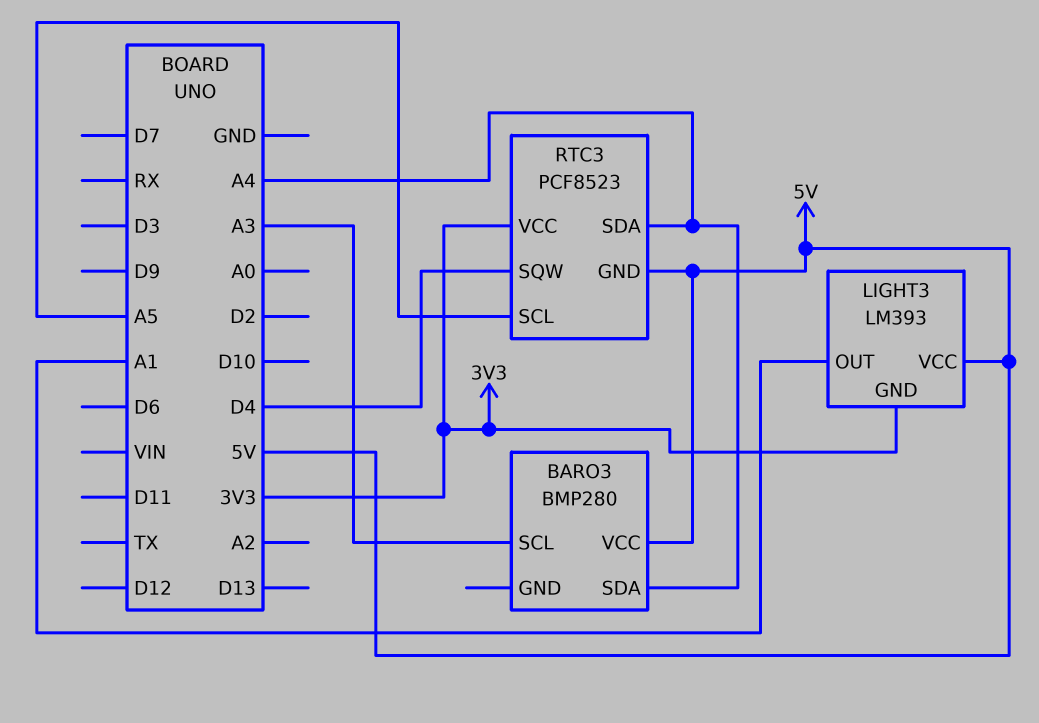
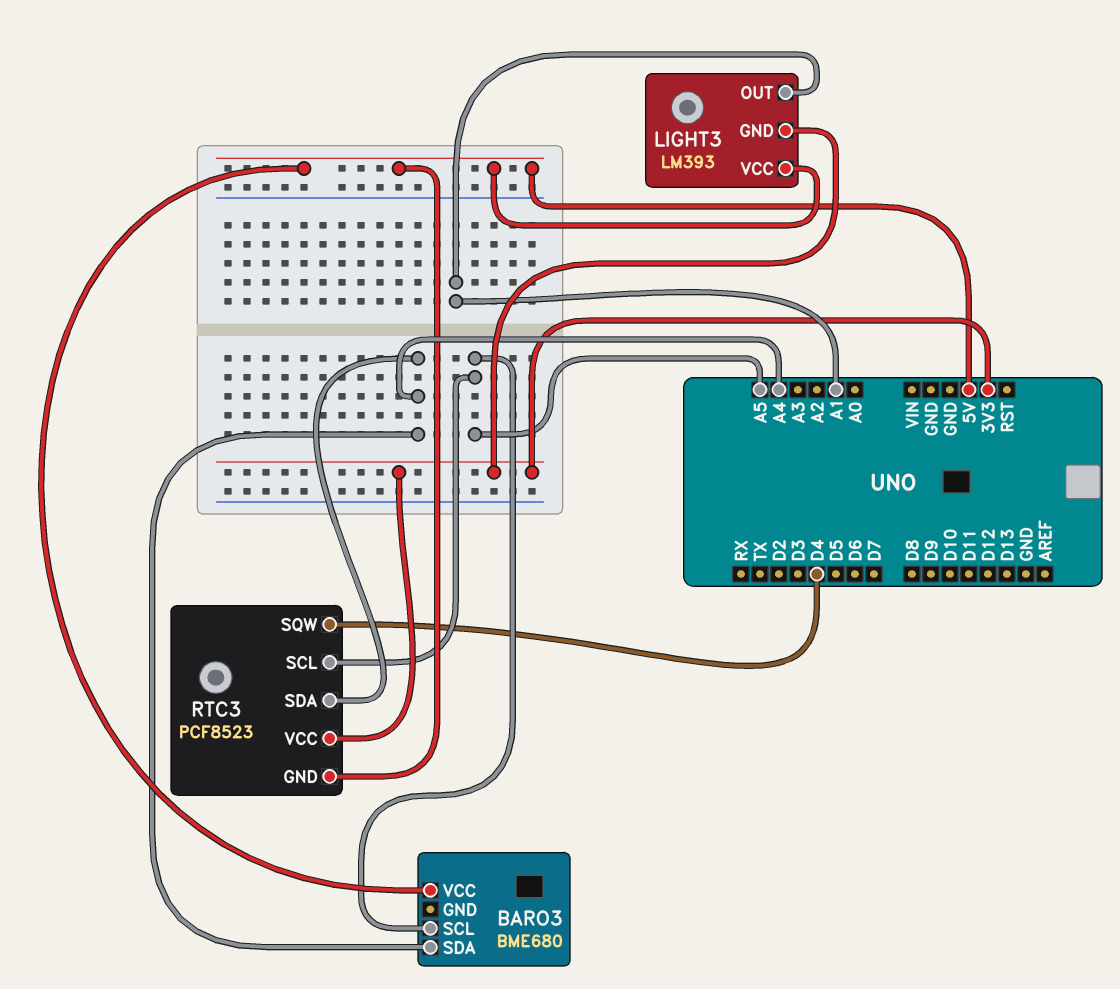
BARO3: BMP280 -> BME680
BARO3 pin SCL: A3 -> A5

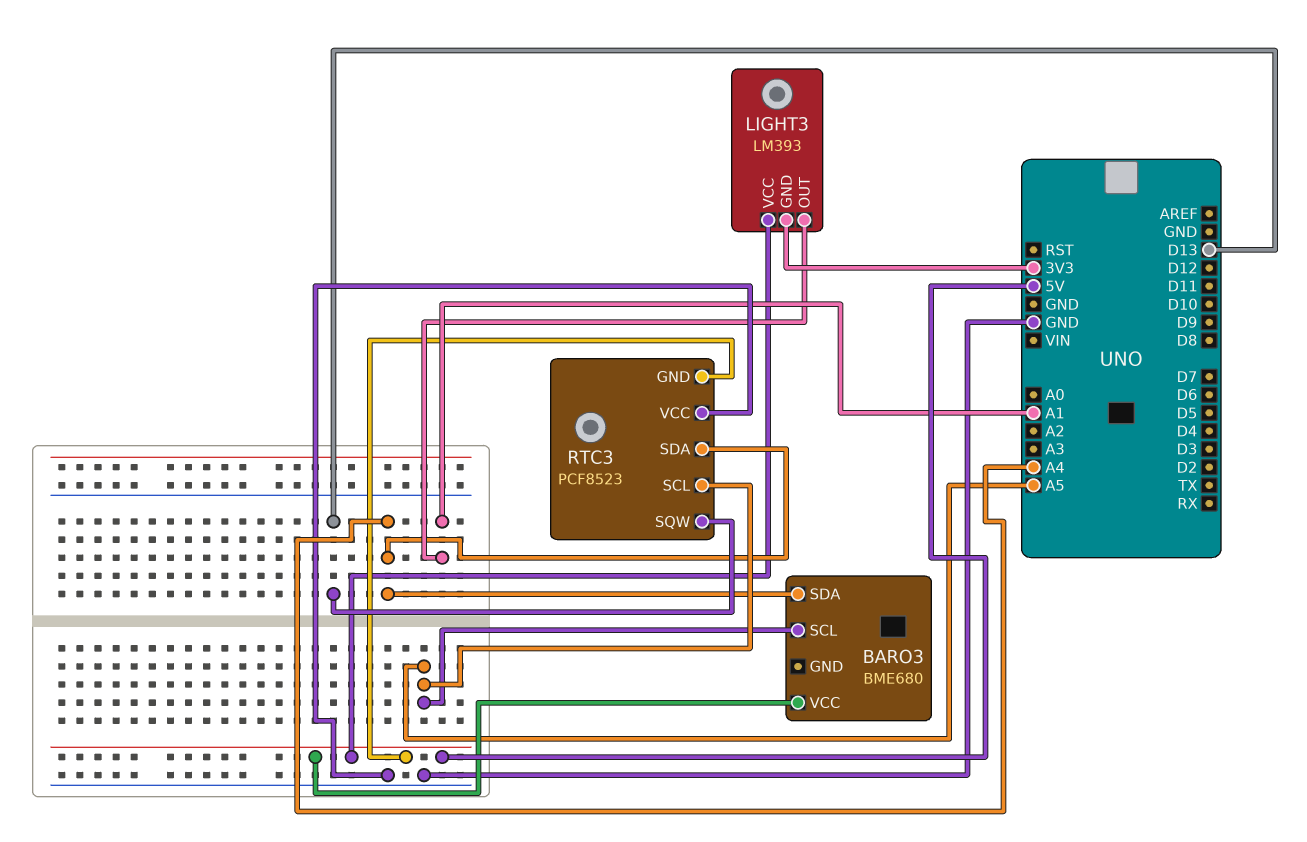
RTC3 pin SQW: D4 -> D13
RTC3 pin VCC: 3V3 -> GND

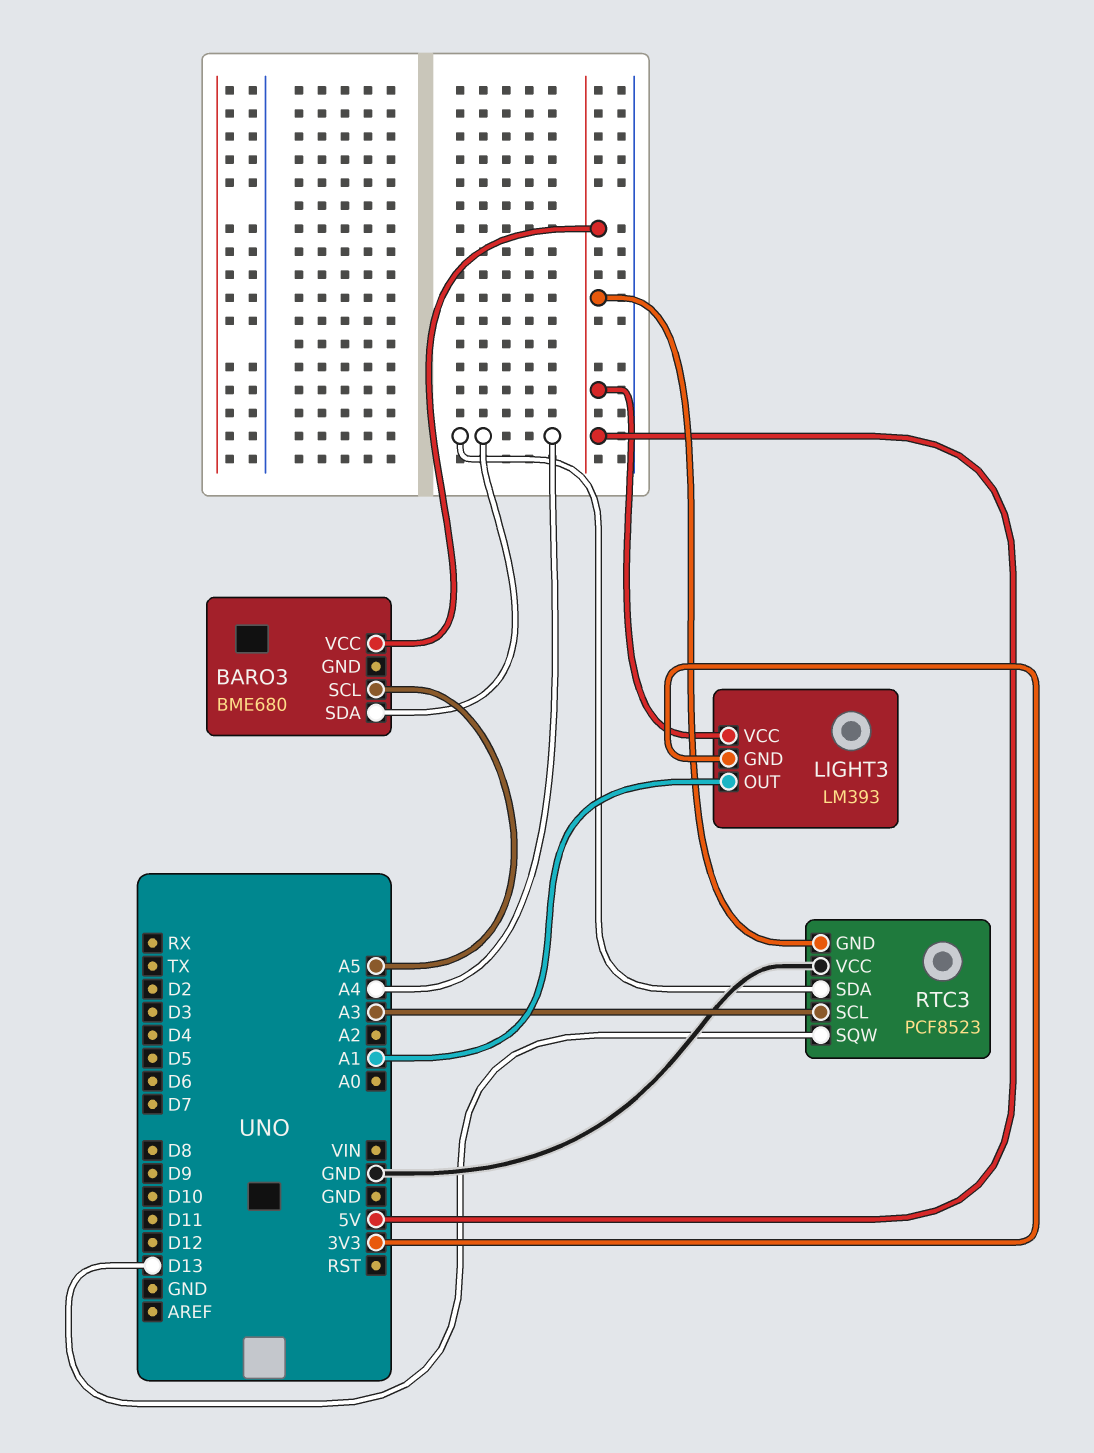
RTC3 pin SCL: A5 -> A3

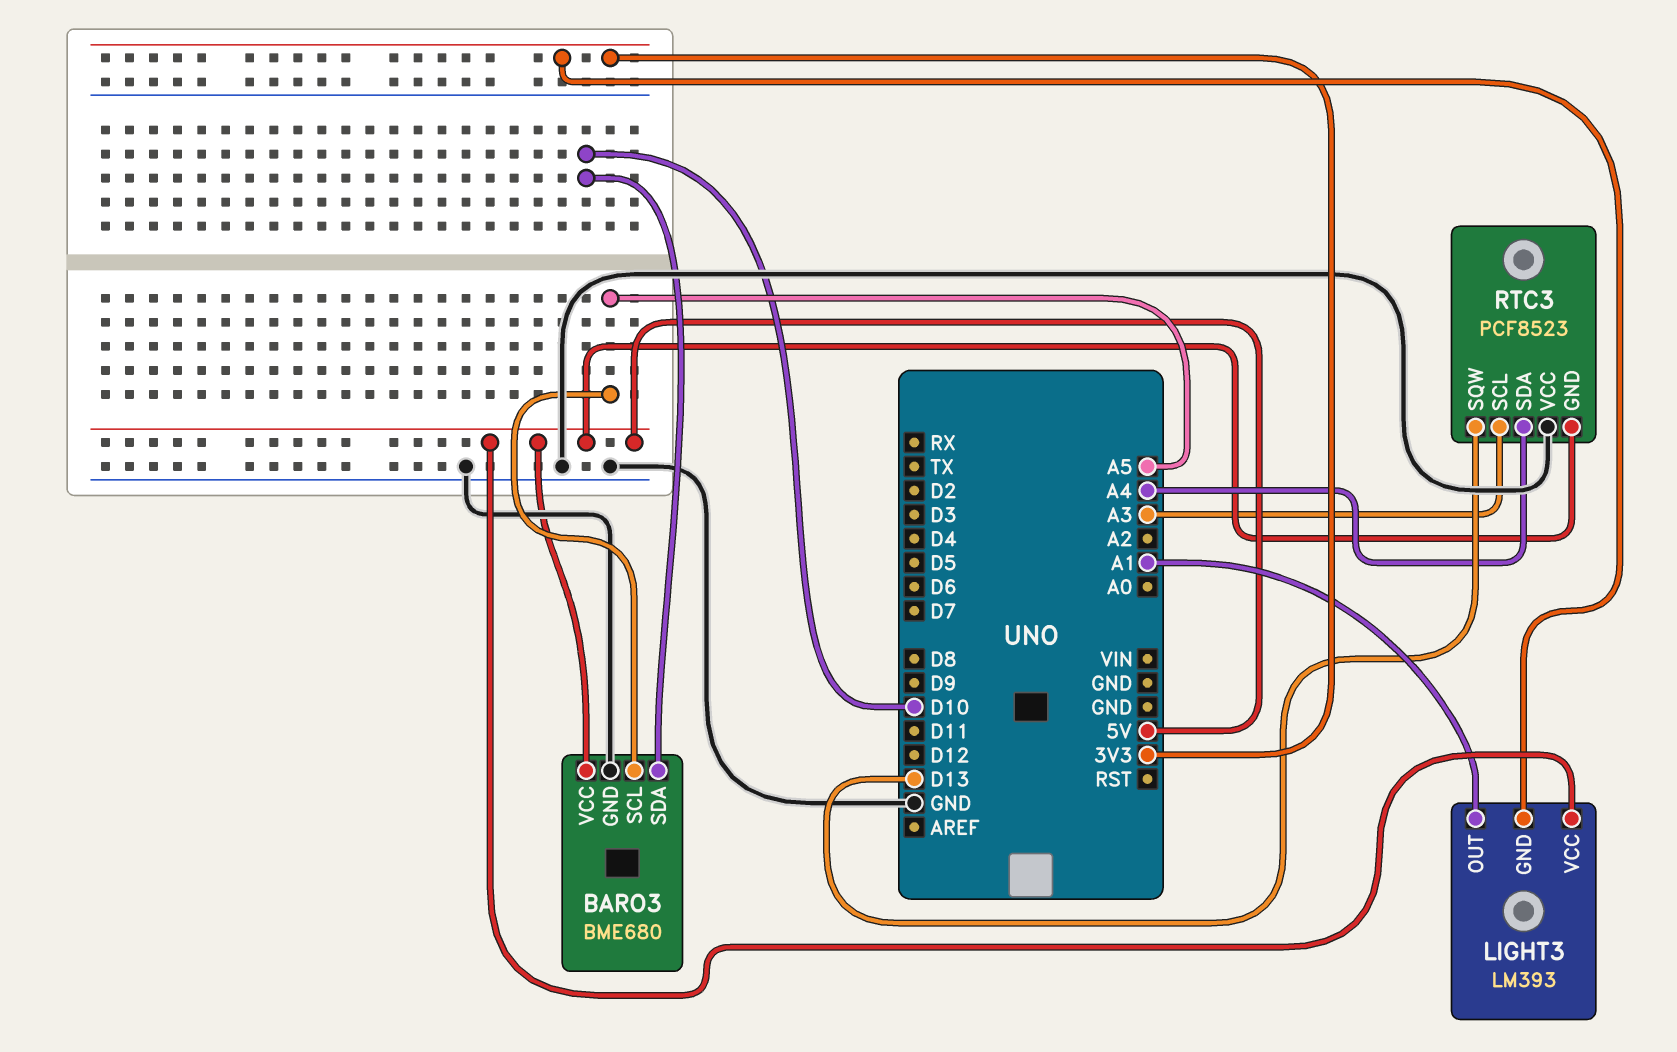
BARO3 pin GND: none -> GND
BARO3 pin SDA: A4 -> D10

